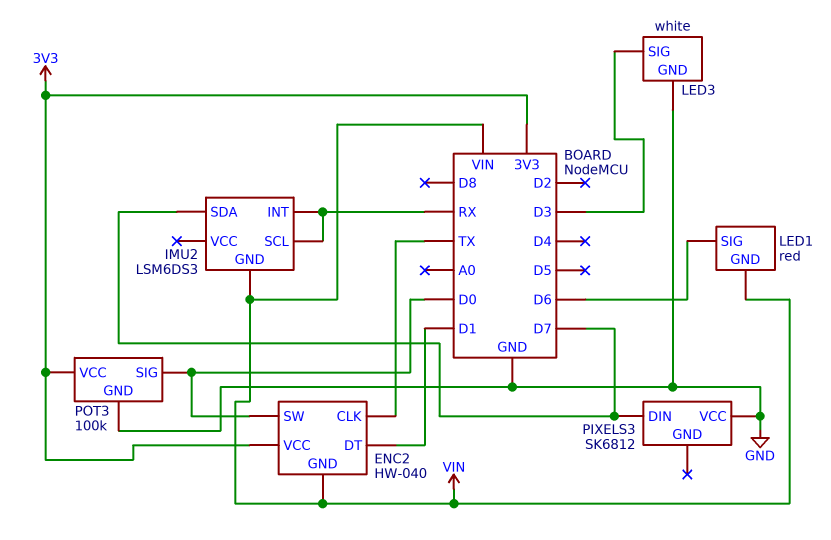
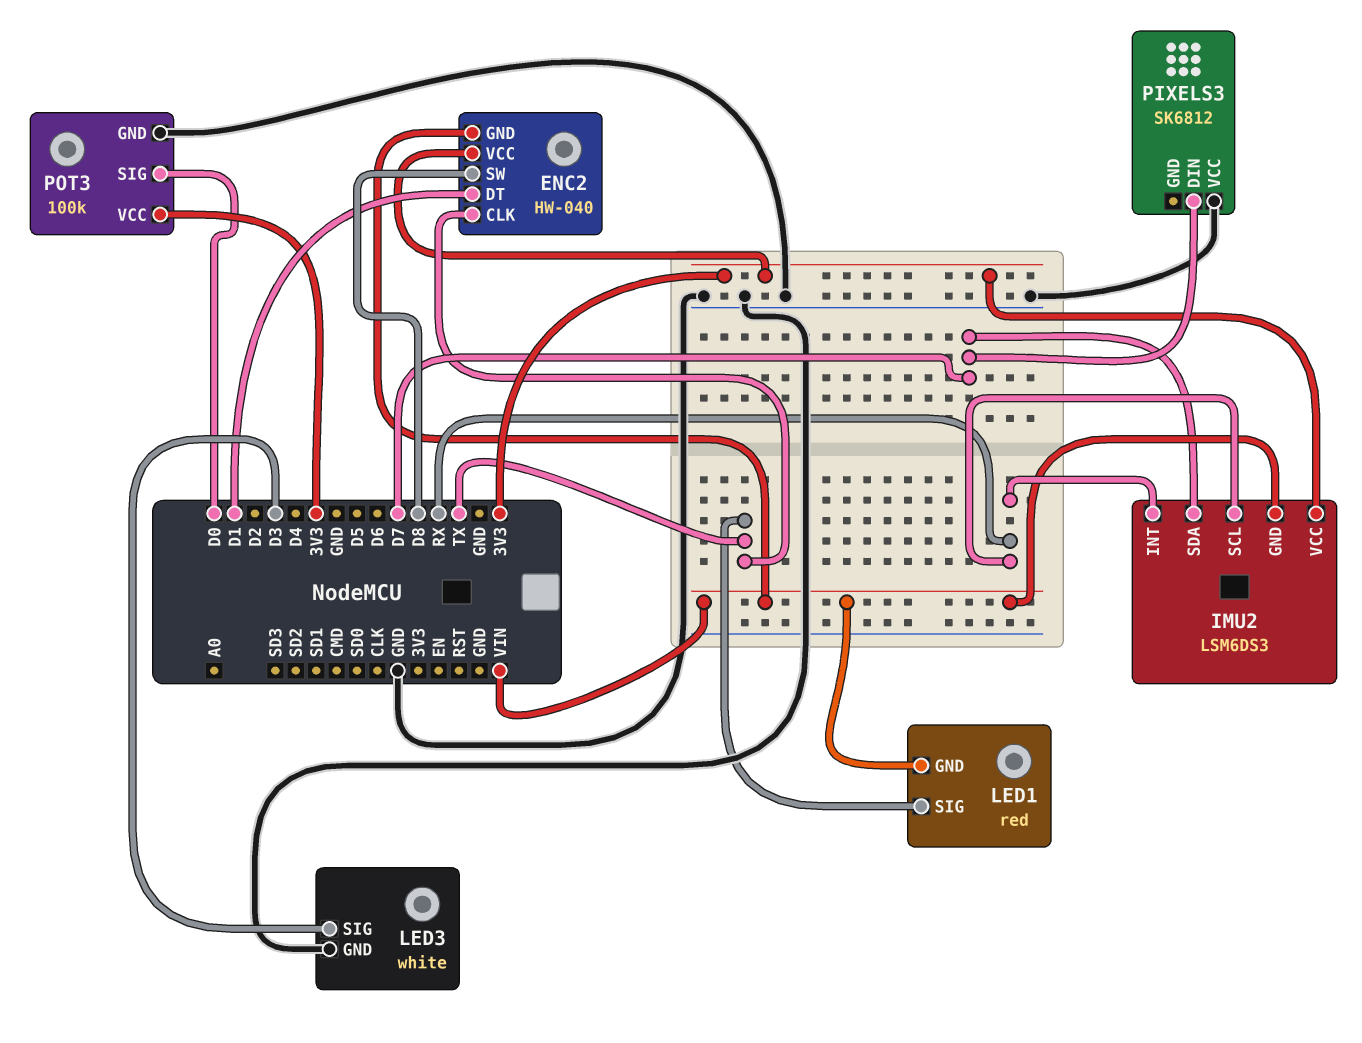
ENC2 pin SW: D0 -> D8
IMU2 pin VCC: none -> 3V3
LED1 pin SIG: D6 -> TX

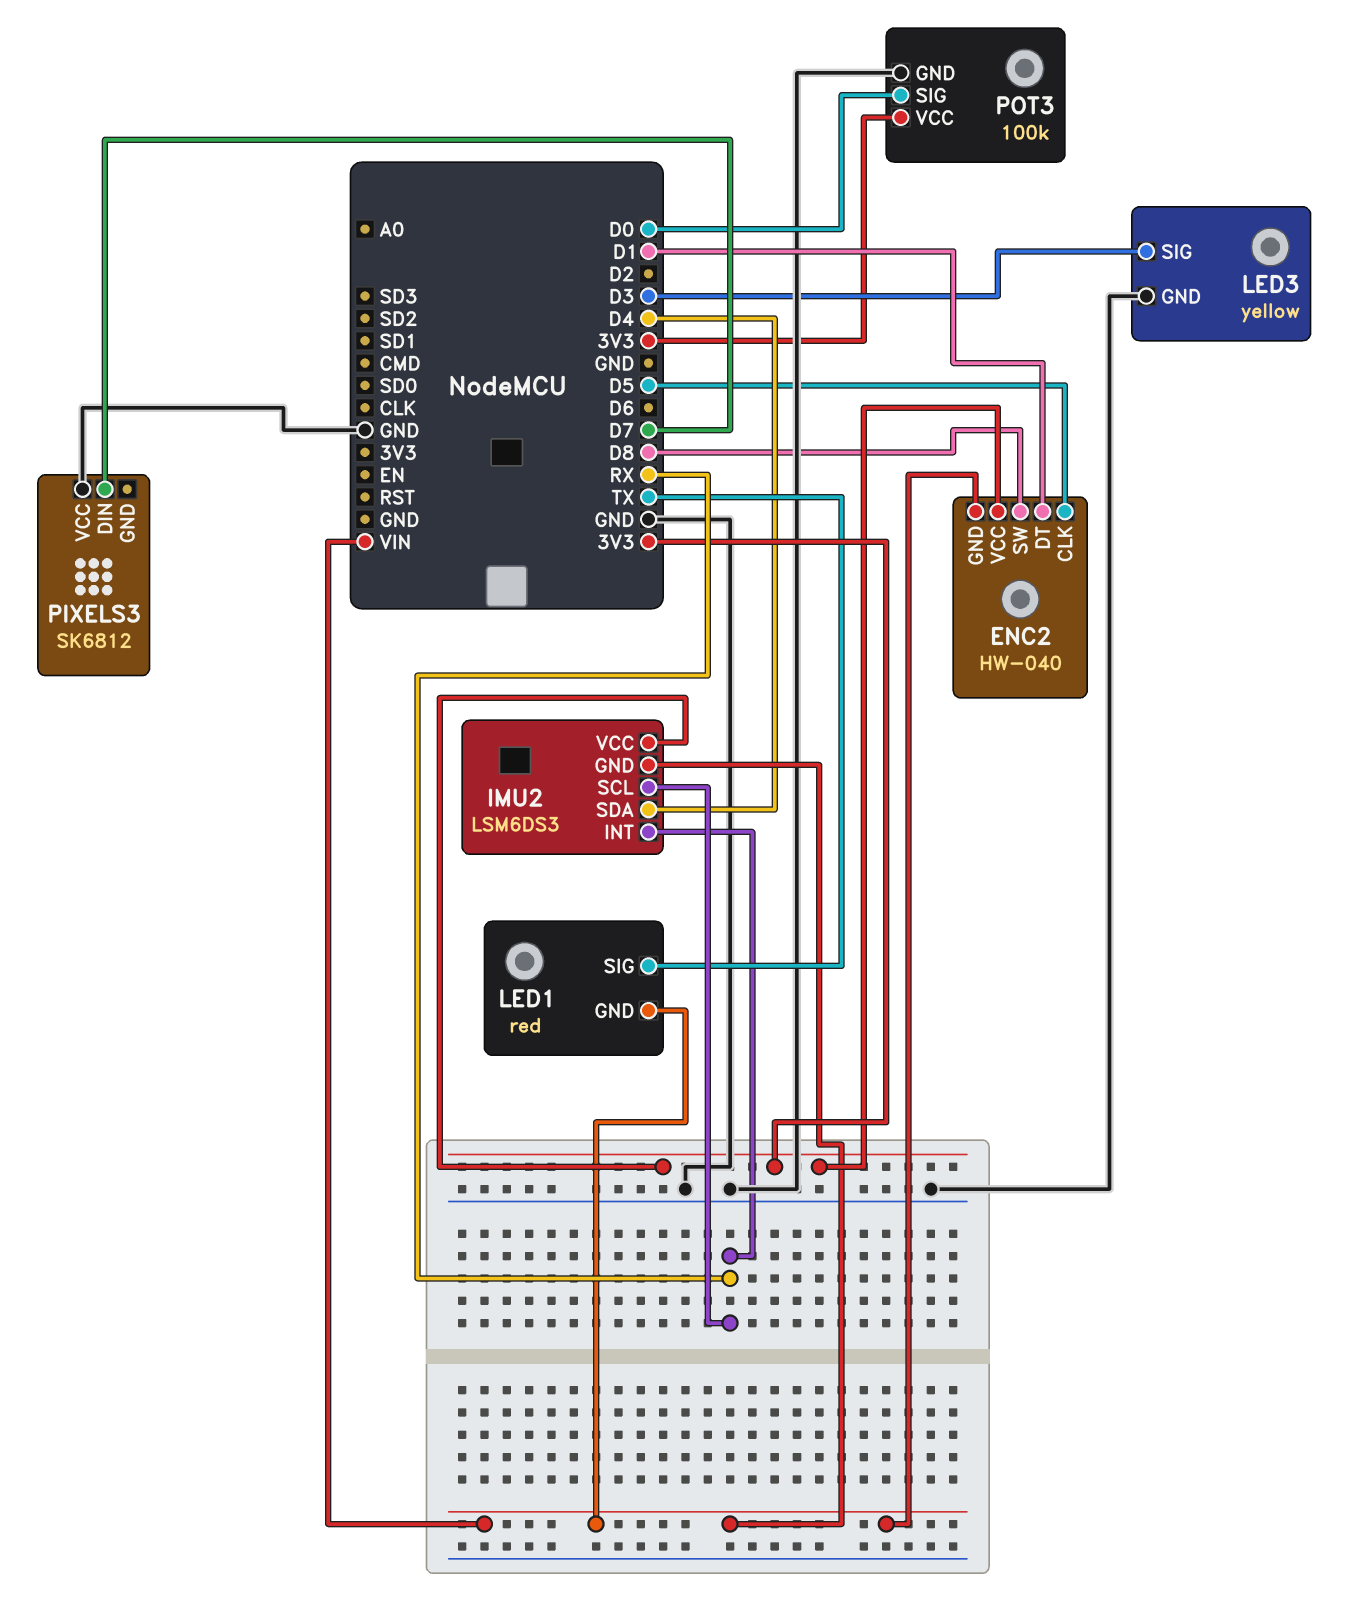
ENC2 pin CLK: TX -> D5
IMU2 pin SDA: D7 -> D4
LED3: white -> yellow

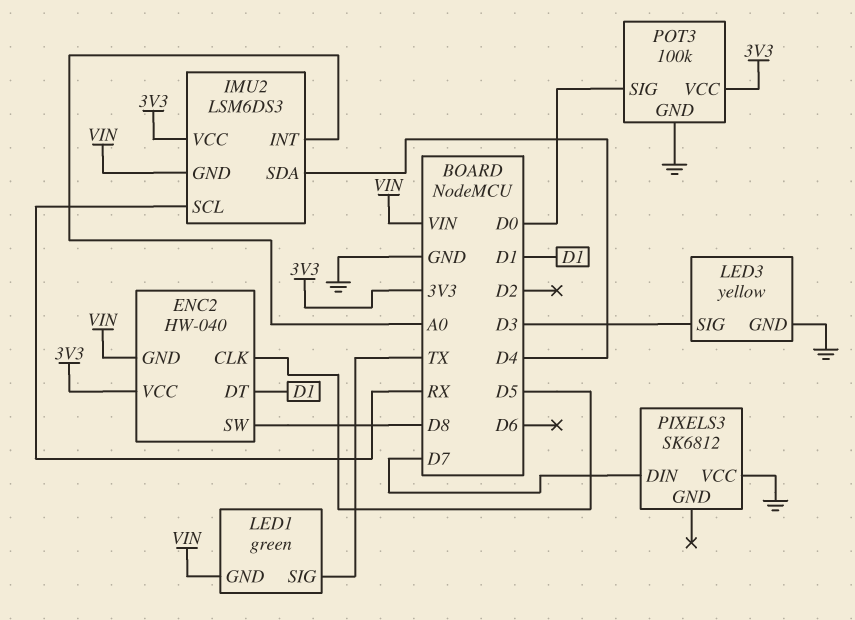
IMU2 pin INT: RX -> A0
LED1: red -> green

